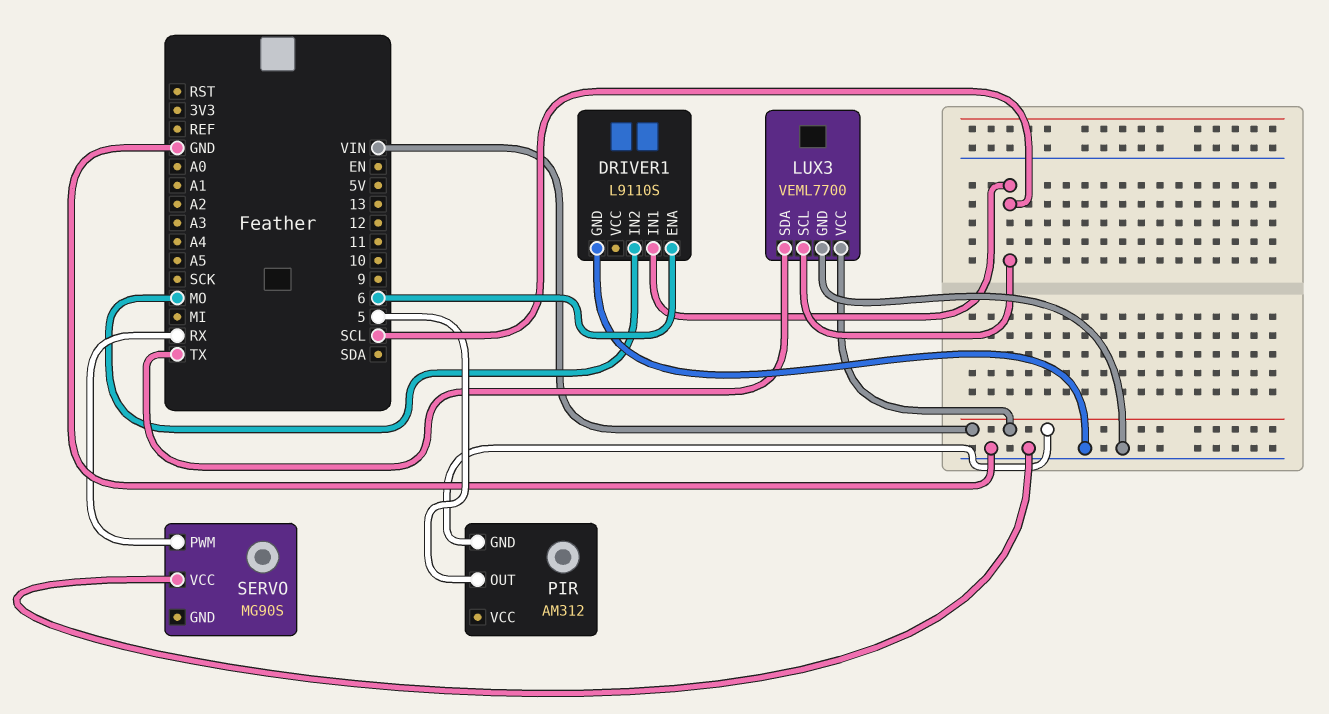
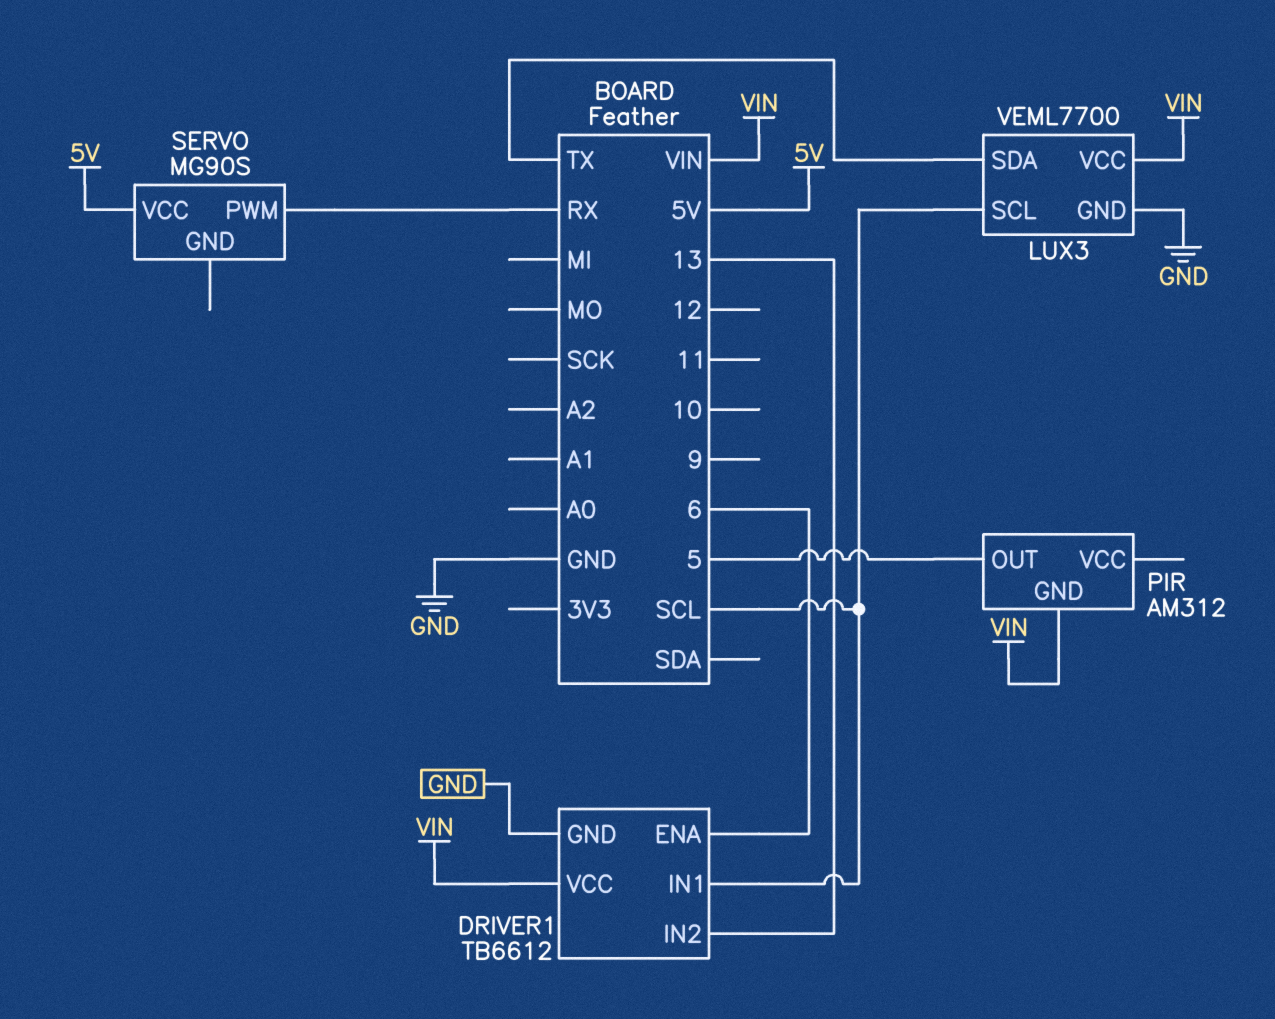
DRIVER1: L9110S -> TB6612
DRIVER1 pin IN2: MO -> 13
DRIVER1 pin VCC: none -> VIN
SERVO pin VCC: GND -> 5V

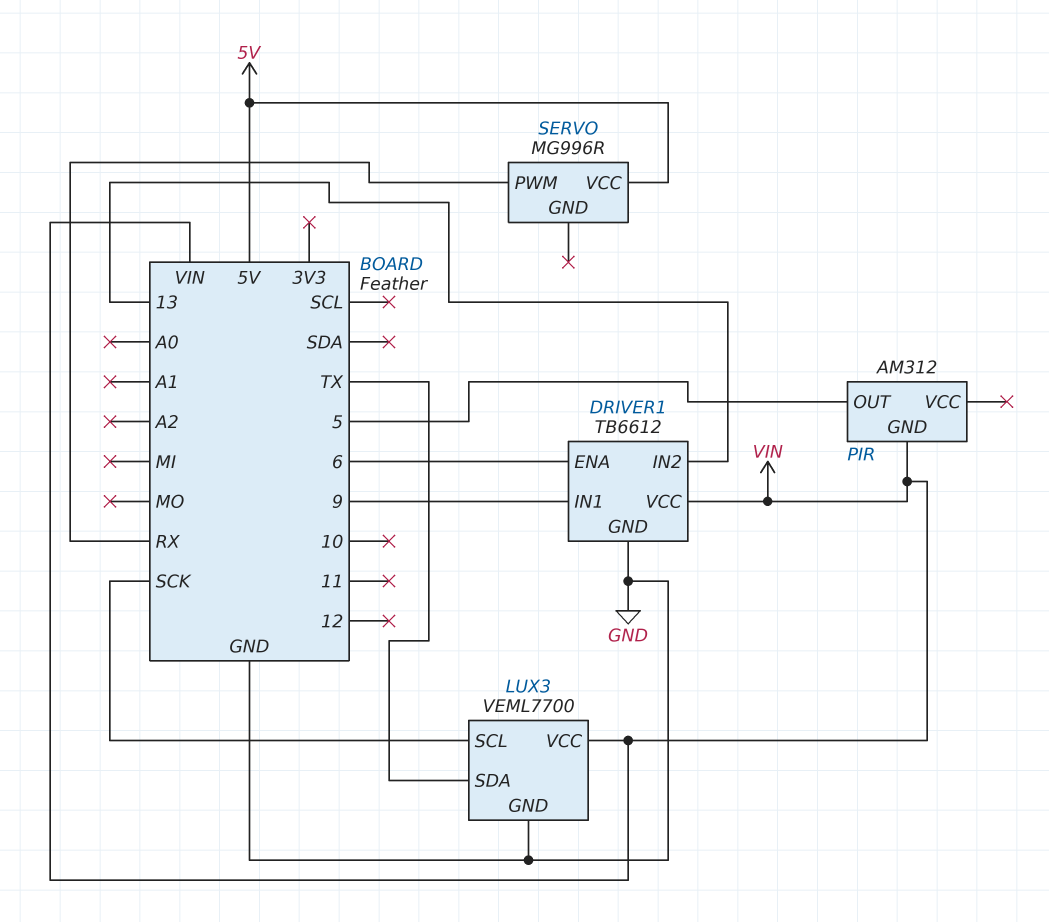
DRIVER1 pin IN1: SCL -> 9
LUX3 pin SCL: SCL -> SCK
SERVO: MG90S -> MG996R

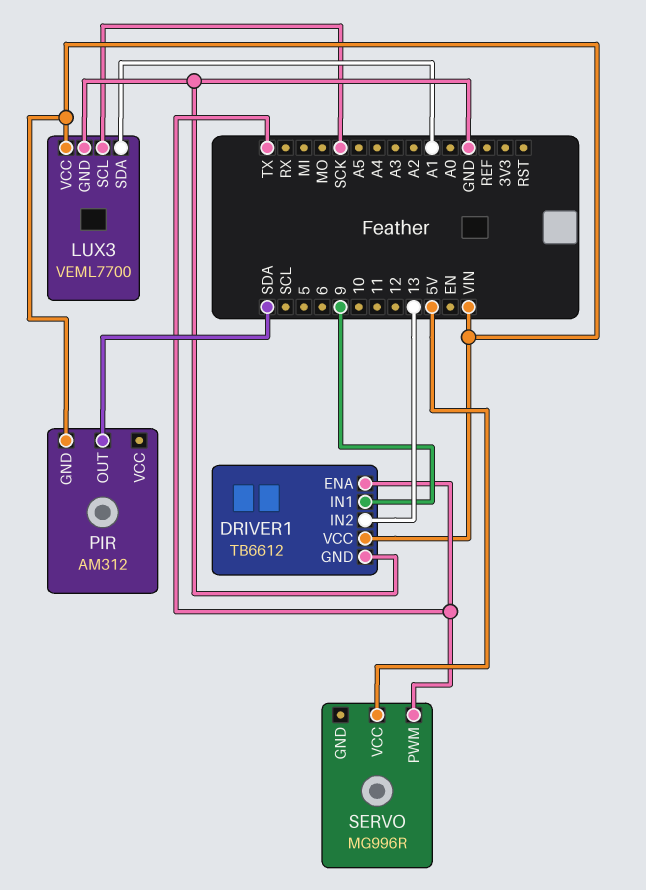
DRIVER1 pin ENA: 6 -> TX
LUX3 pin SDA: TX -> A1
PIR pin OUT: 5 -> SDA
SERVO pin PWM: RX -> TX

